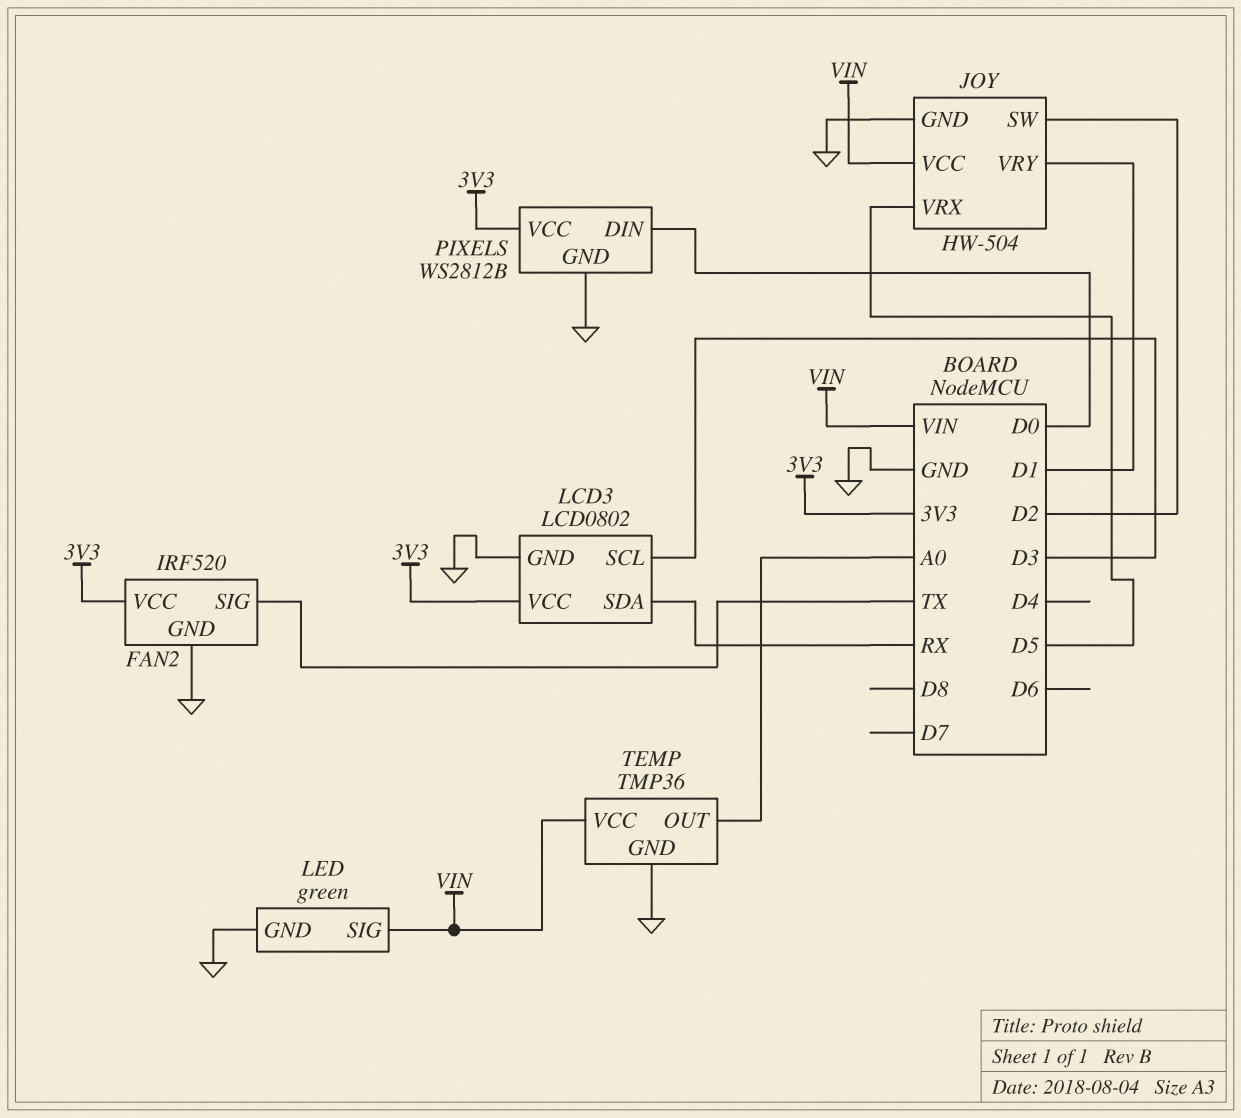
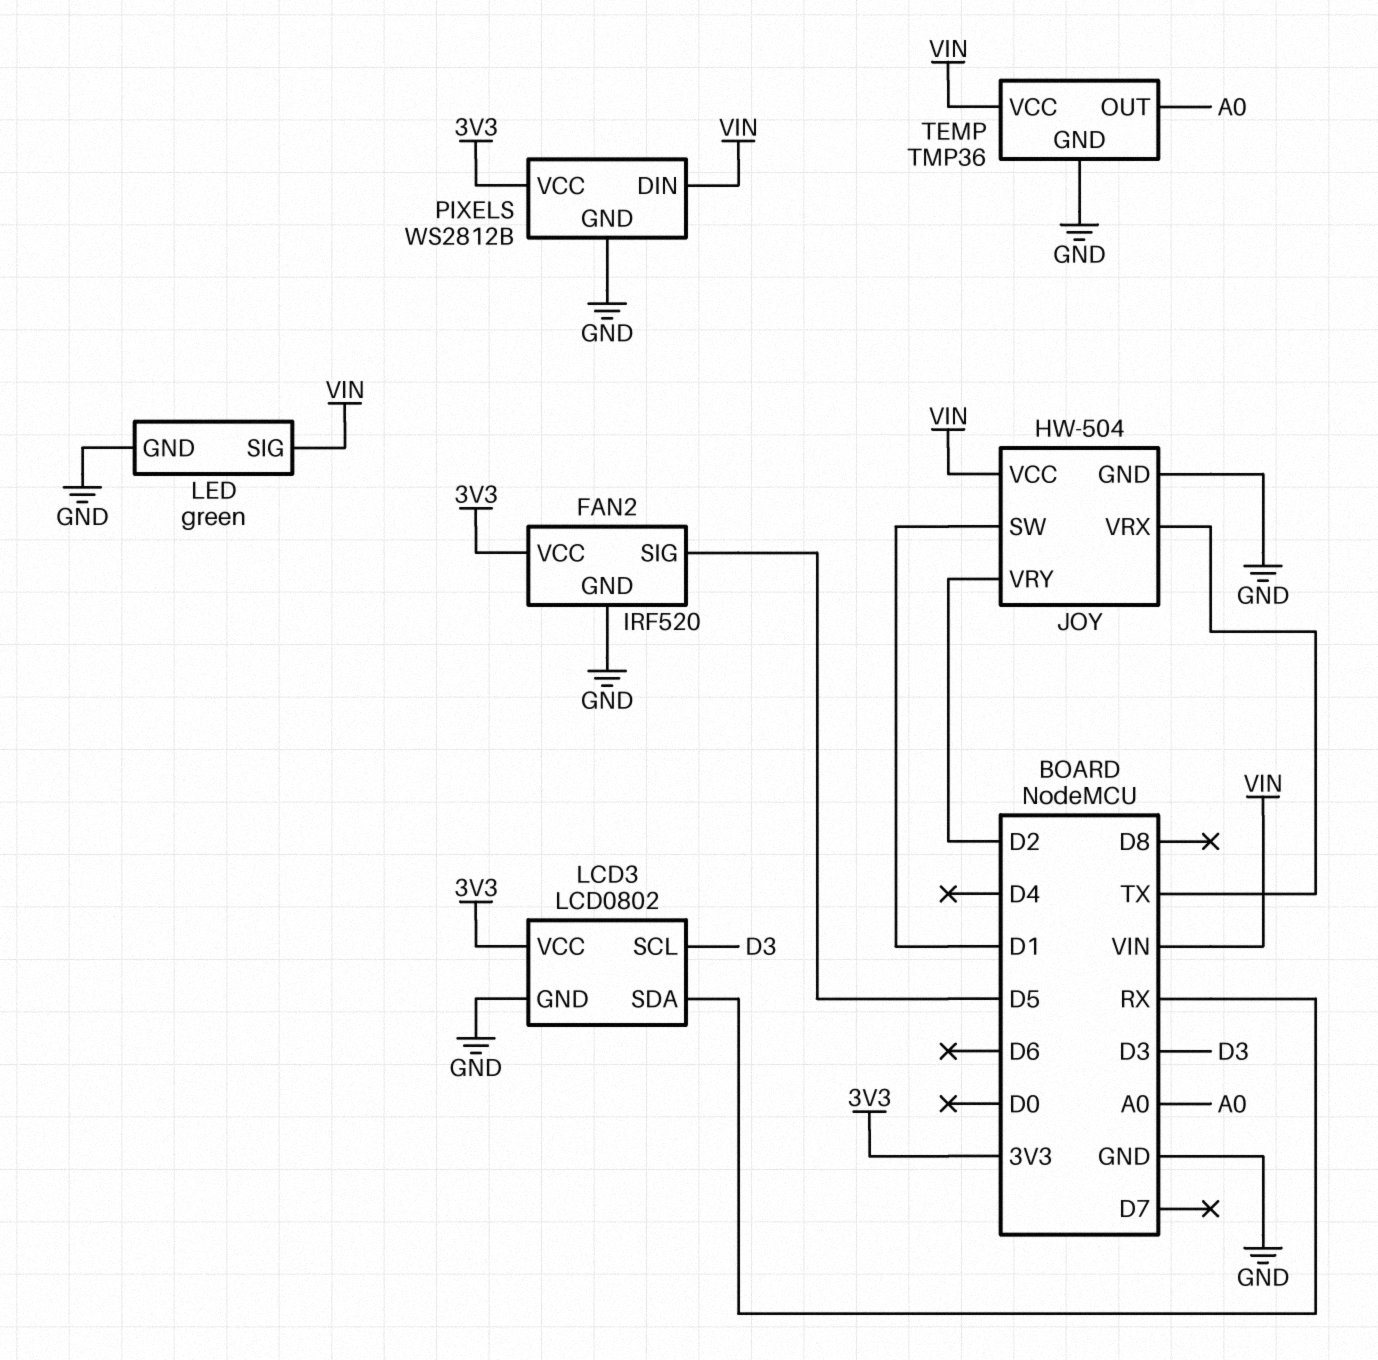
FAN2 pin SIG: TX -> D5
JOY pin SW: D2 -> D1
JOY pin VRX: D5 -> TX
JOY pin VRY: D1 -> D2
PIXELS pin DIN: D0 -> VIN

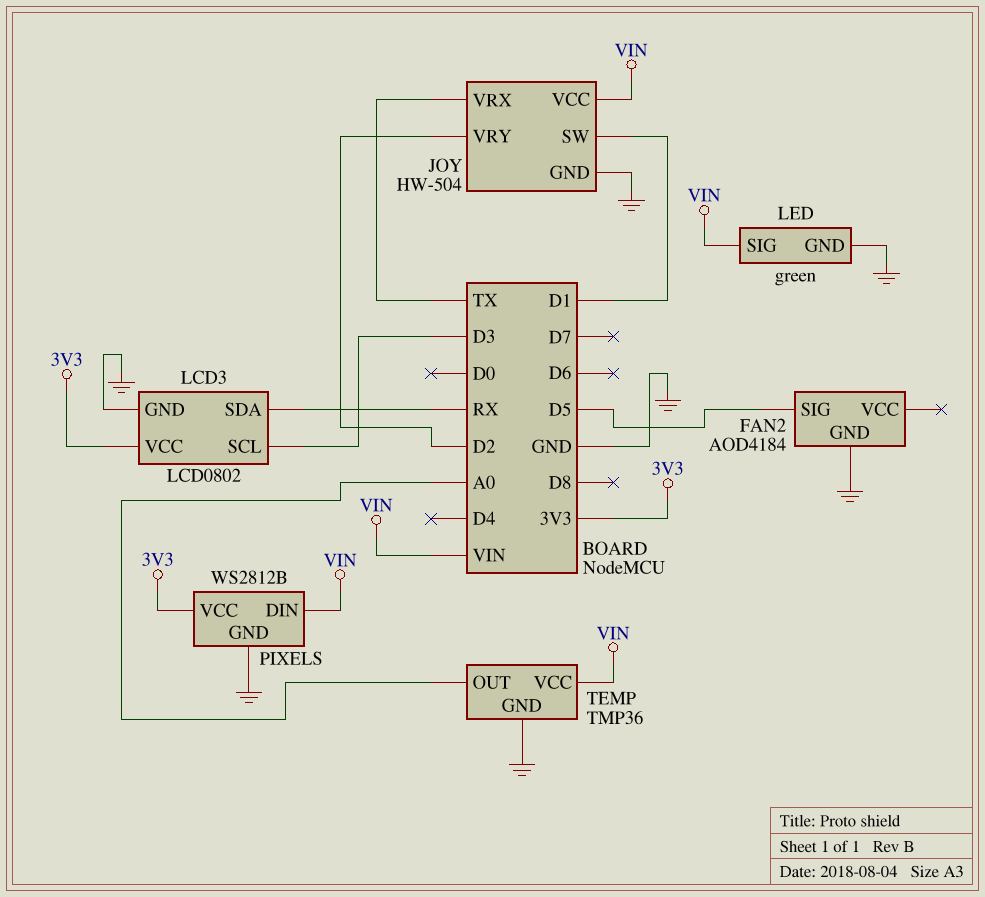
FAN2: IRF520 -> AOD4184
FAN2 pin VCC: 3V3 -> none

